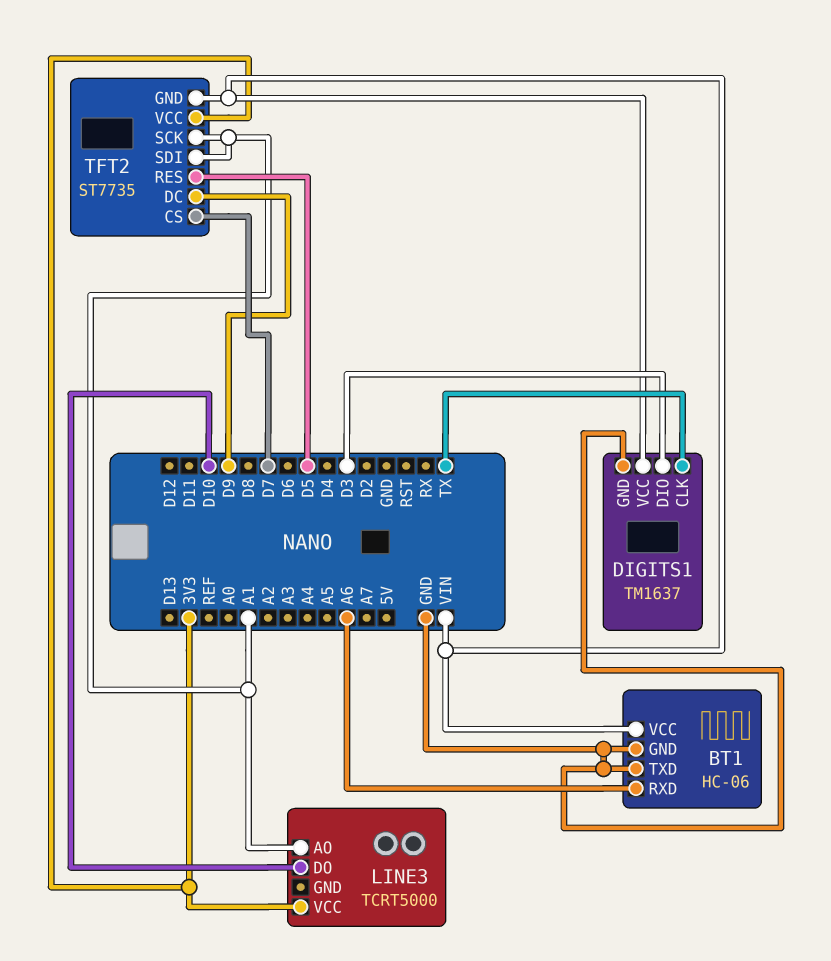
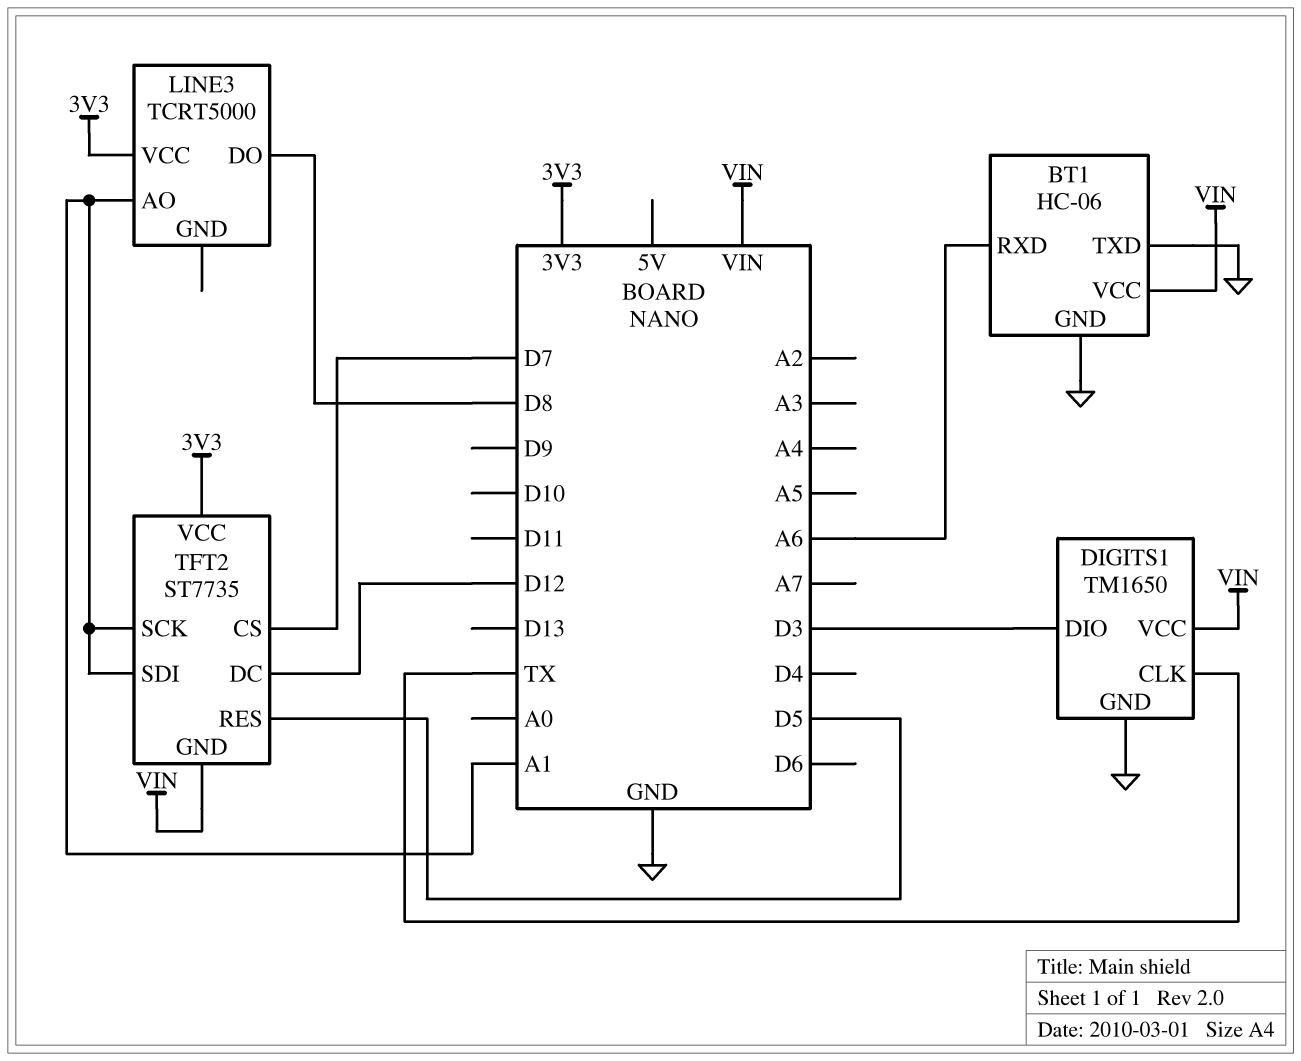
DIGITS1: TM1637 -> TM1650
LINE3 pin DO: D10 -> D8
TFT2 pin DC: D9 -> D12

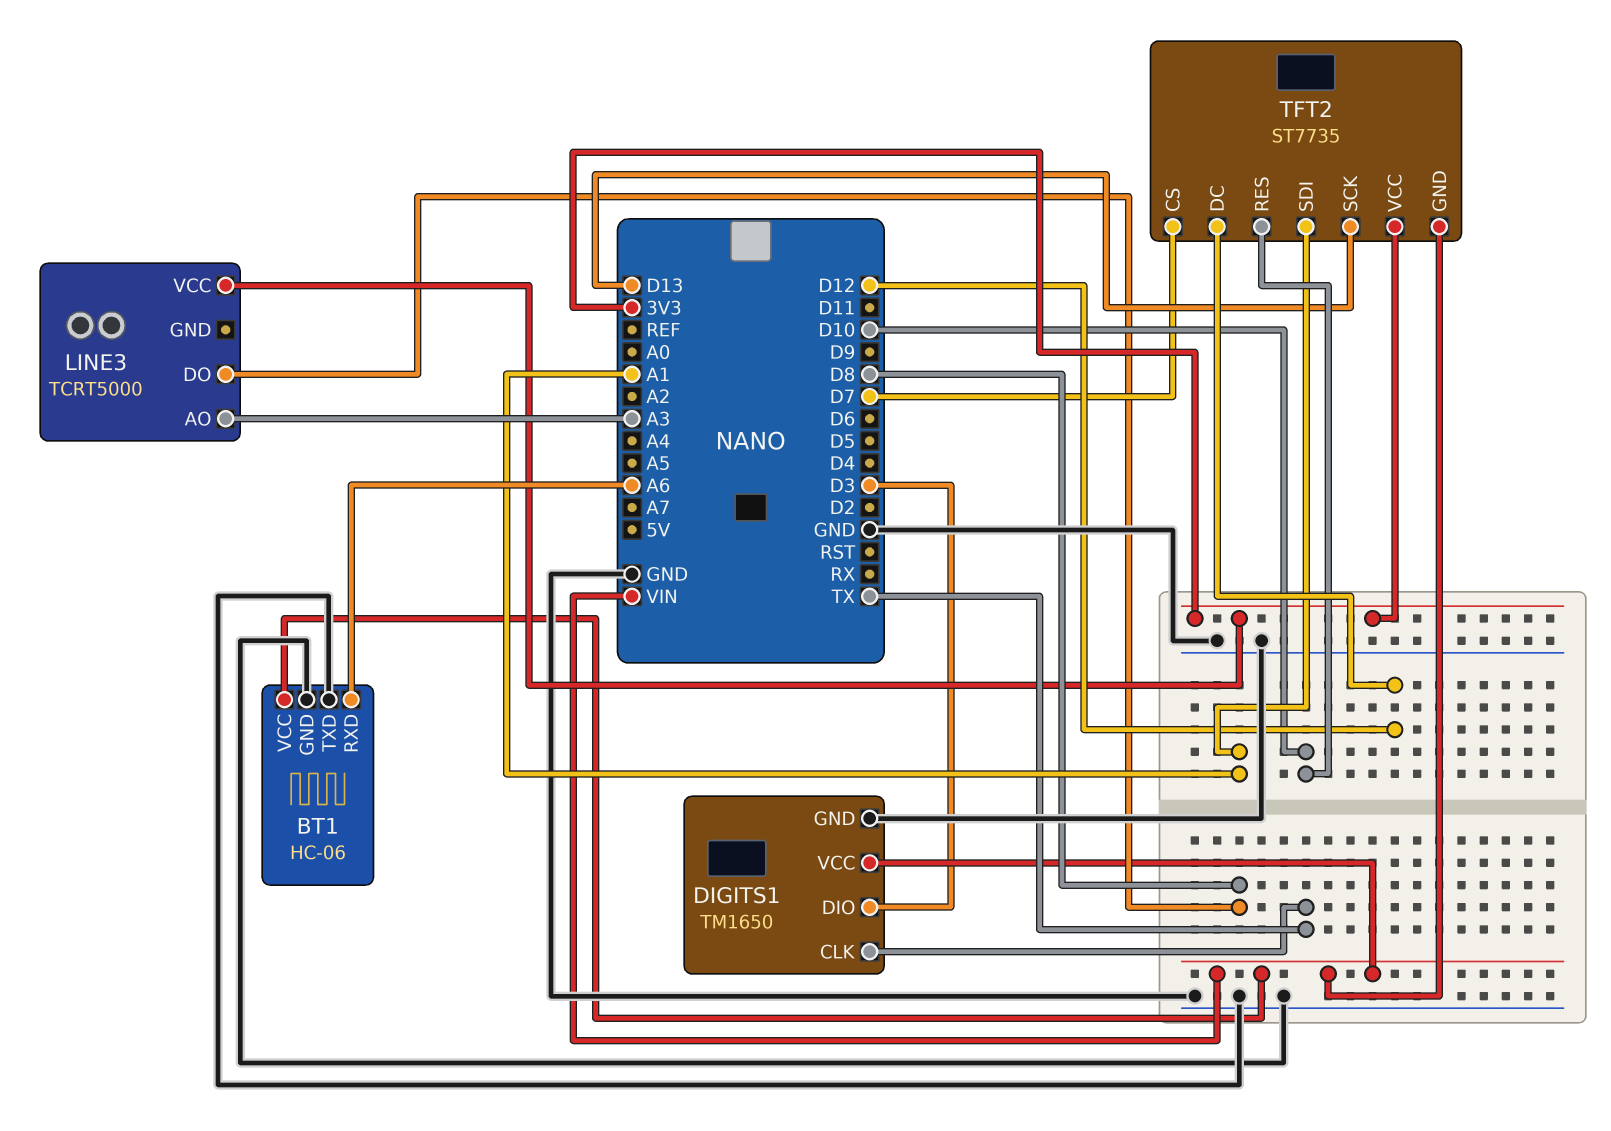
LINE3 pin AO: A1 -> A3
TFT2 pin RES: D5 -> D10
TFT2 pin SCK: A1 -> D13

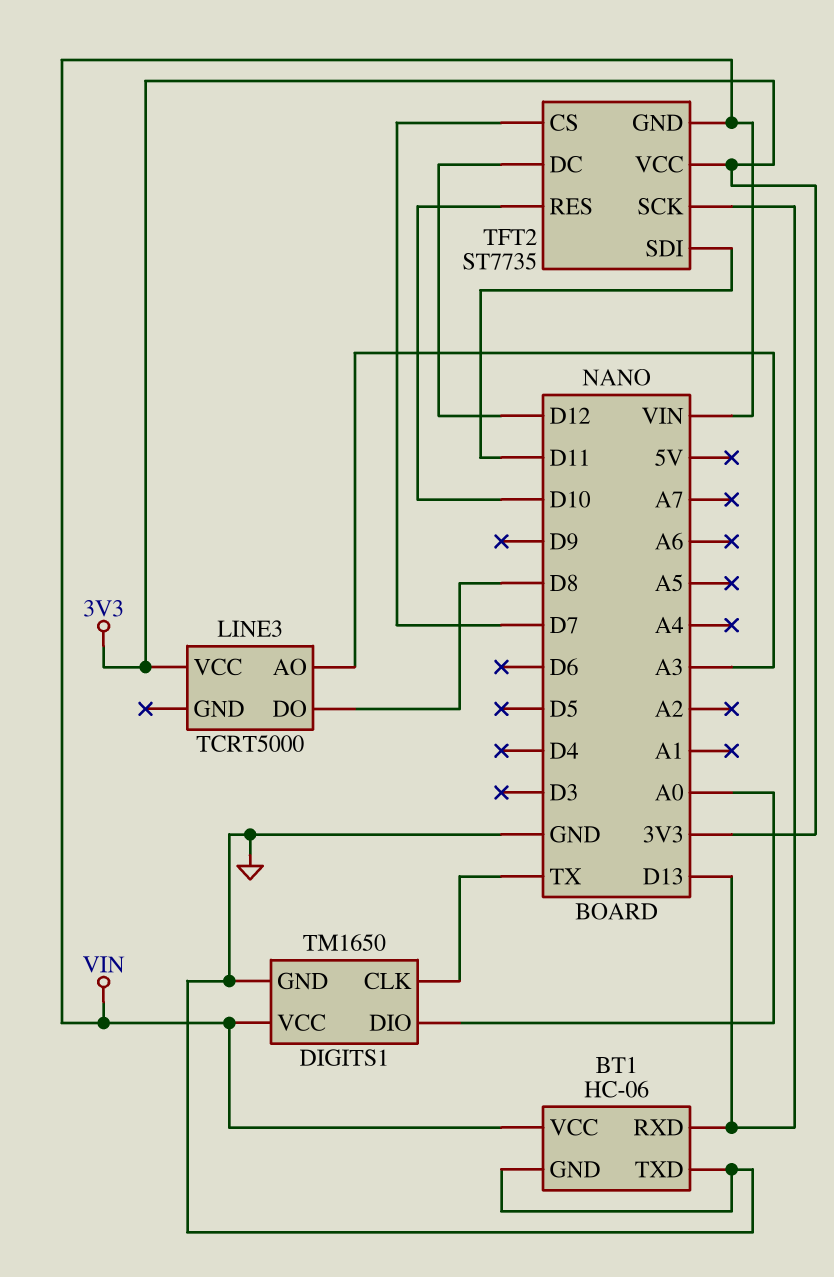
BT1 pin RXD: A6 -> D13
DIGITS1 pin DIO: D3 -> A0
TFT2 pin SDI: A1 -> D11

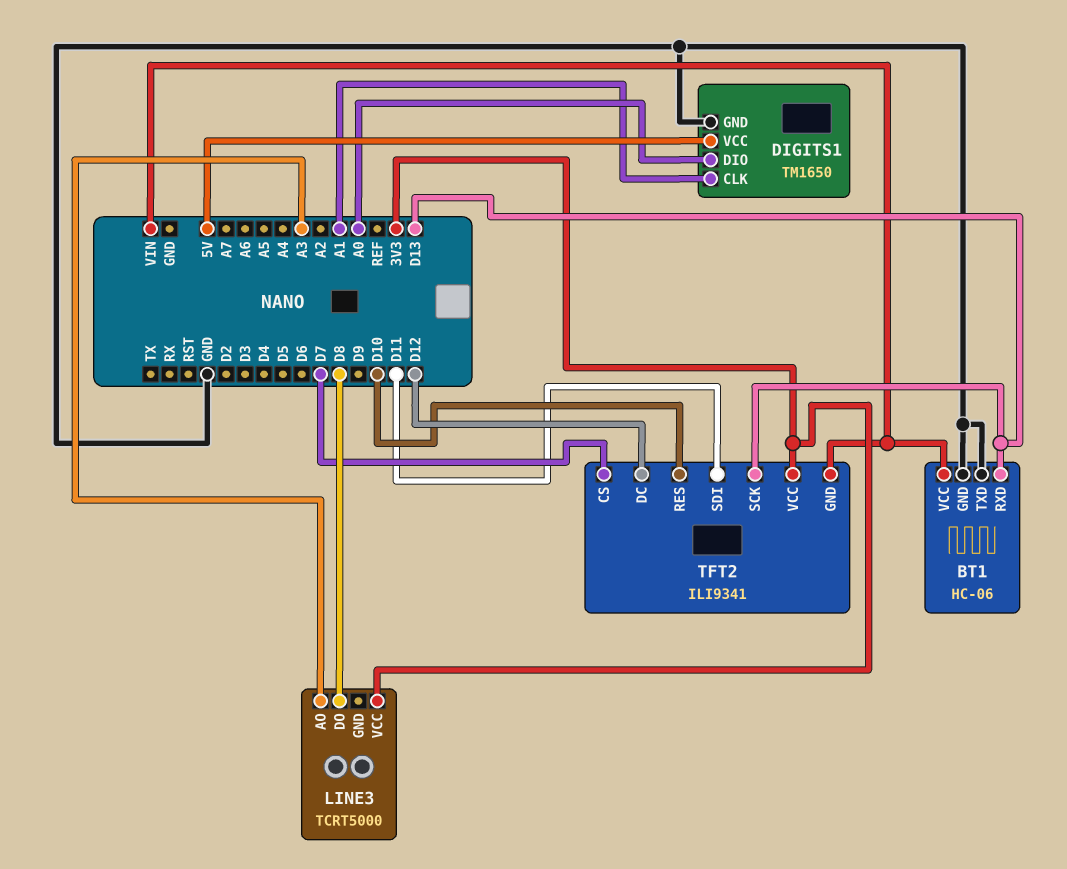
DIGITS1 pin CLK: TX -> A1
DIGITS1 pin VCC: VIN -> 5V
TFT2: ST7735 -> ILI9341

